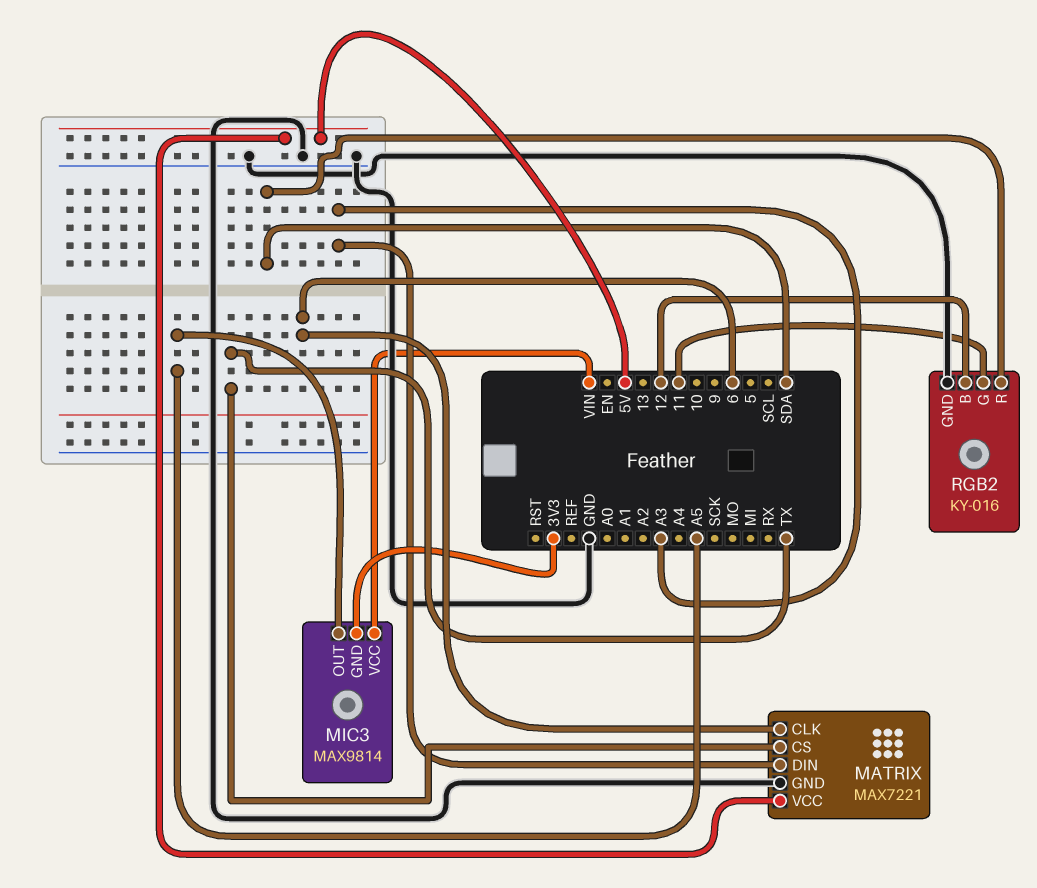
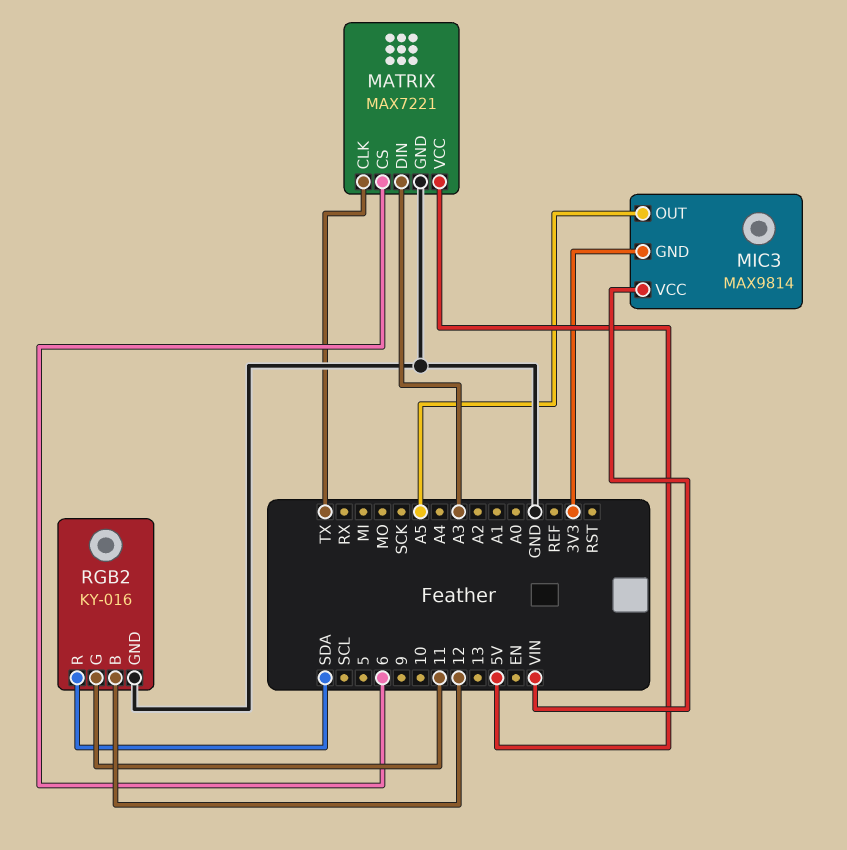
MATRIX pin CLK: 6 -> TX
MATRIX pin CS: TX -> 6

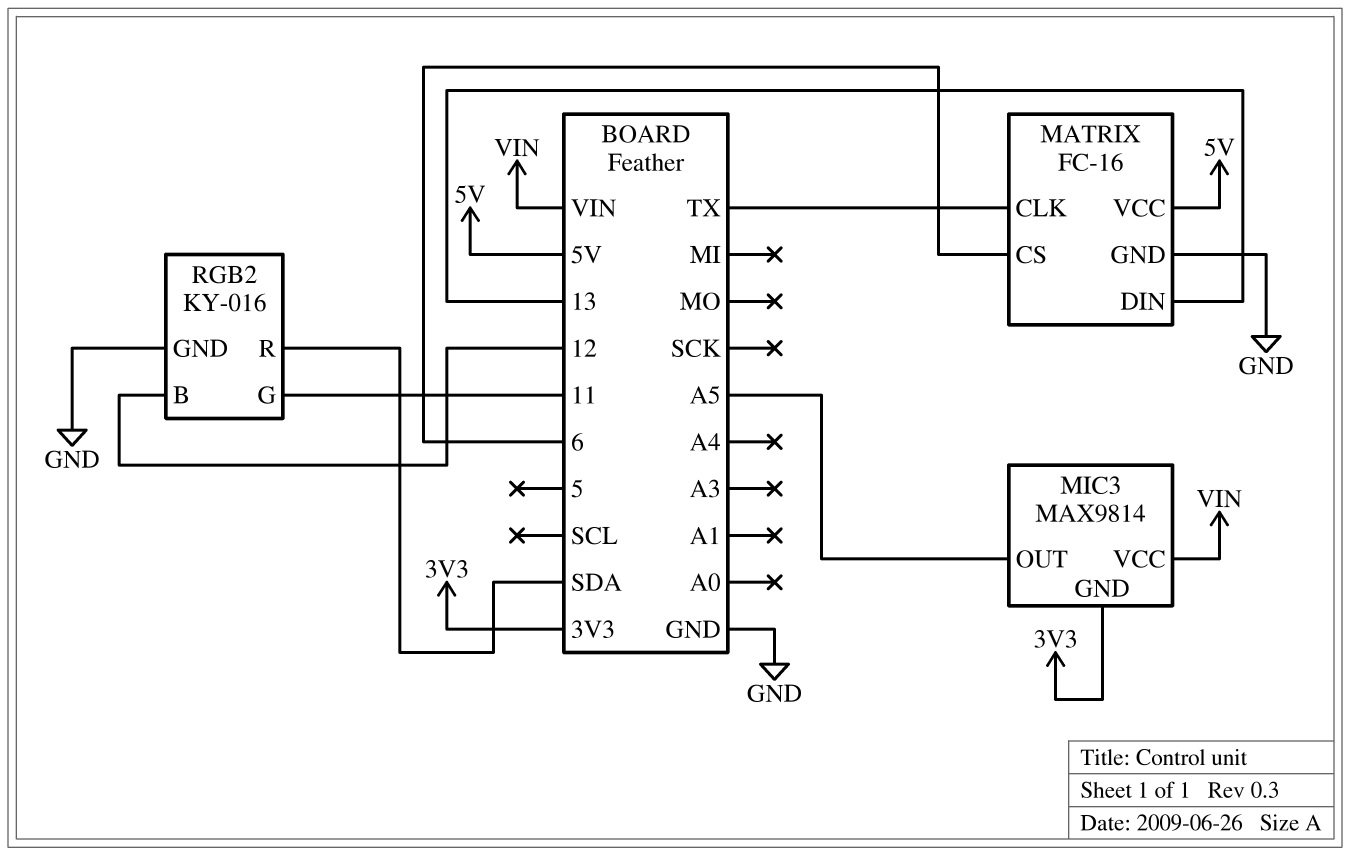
MATRIX: MAX7221 -> FC-16
MATRIX pin DIN: A3 -> 13

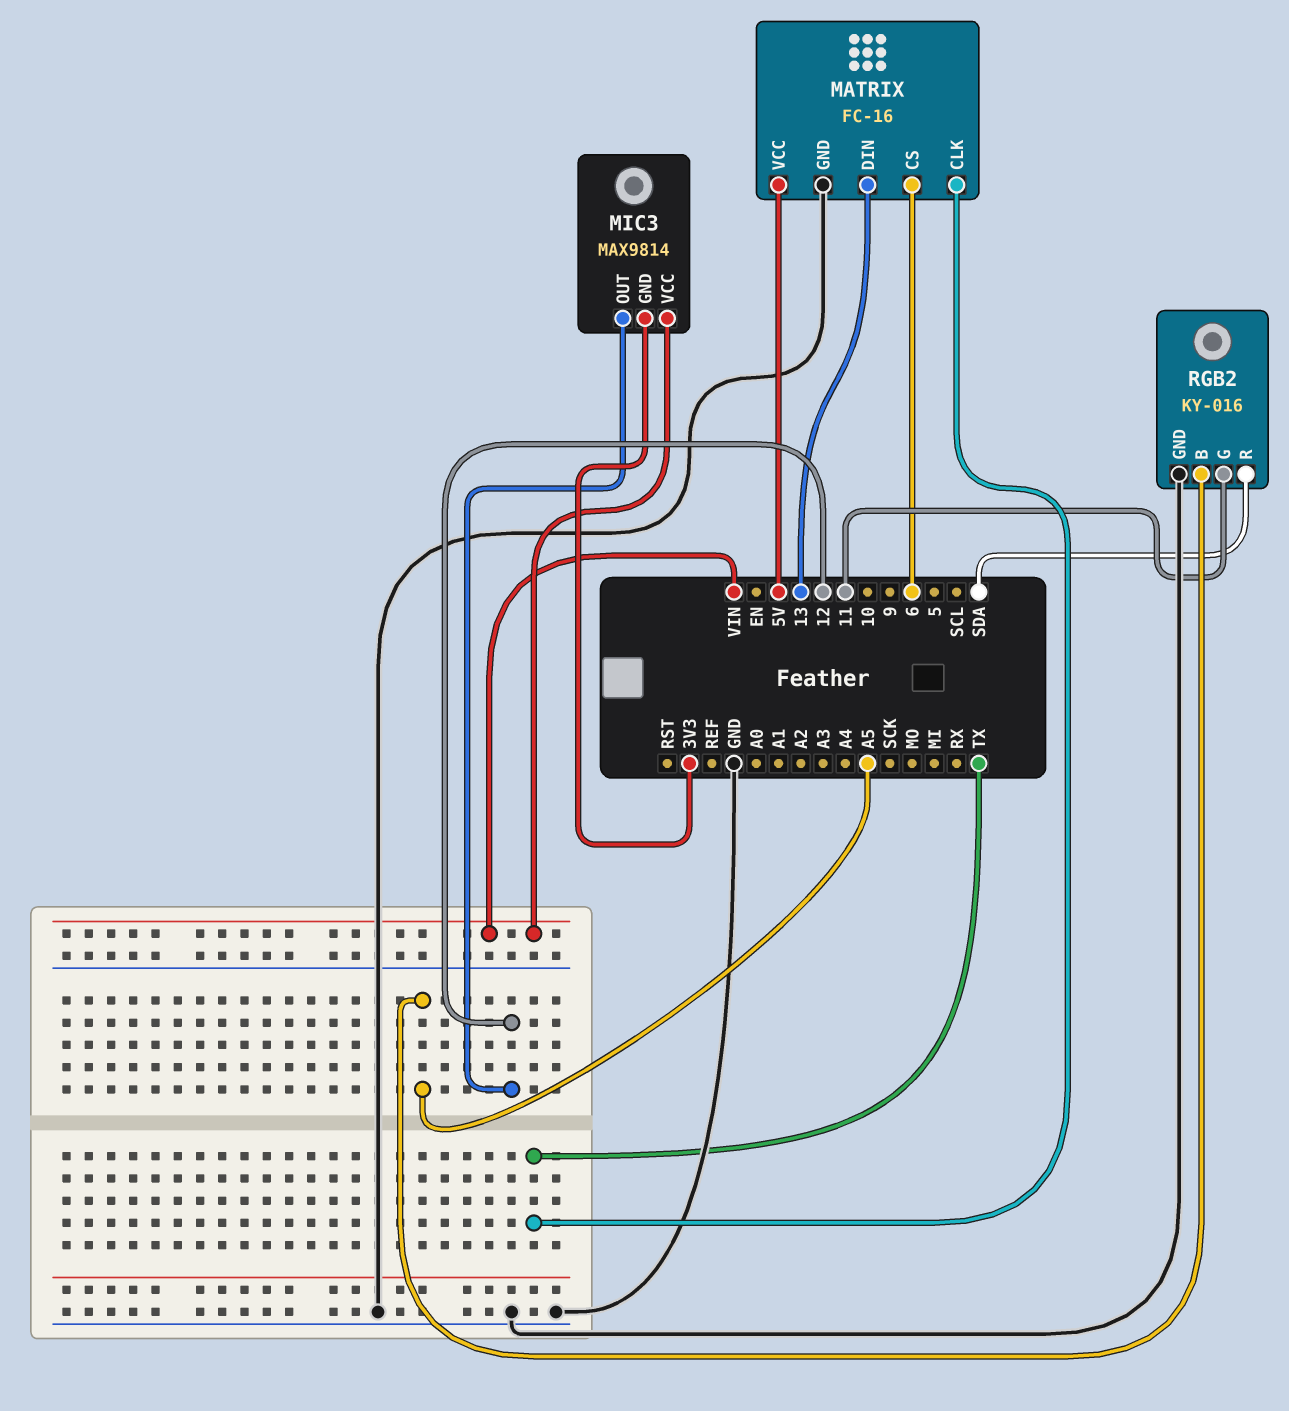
MIC3 pin OUT: A5 -> 12
RGB2 pin B: 12 -> A5

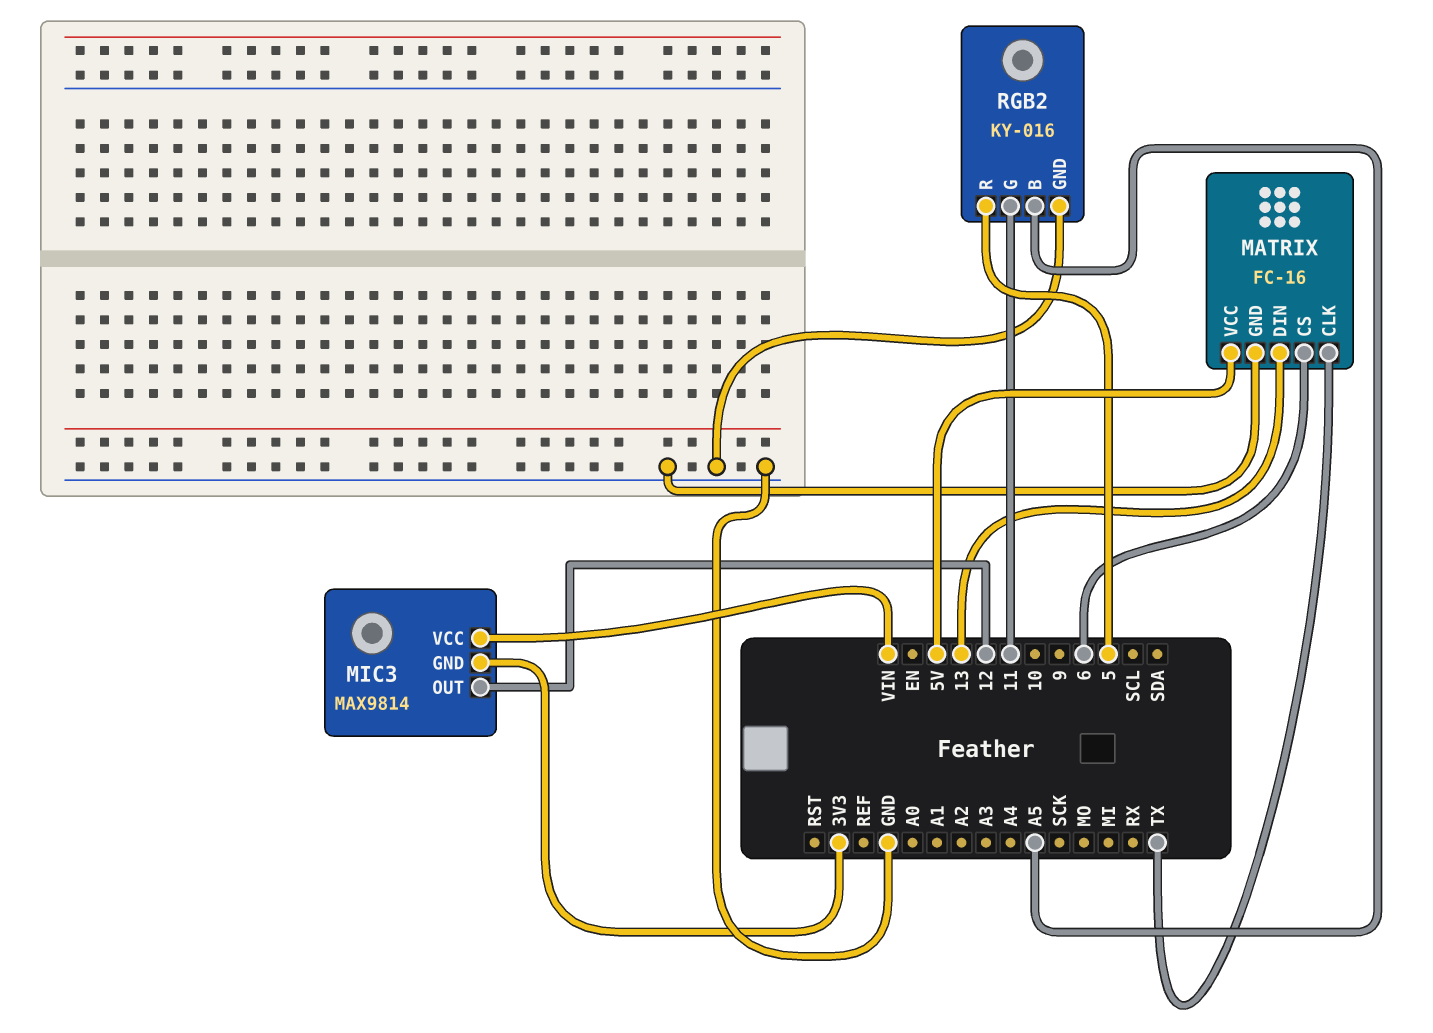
RGB2 pin R: SDA -> 5

